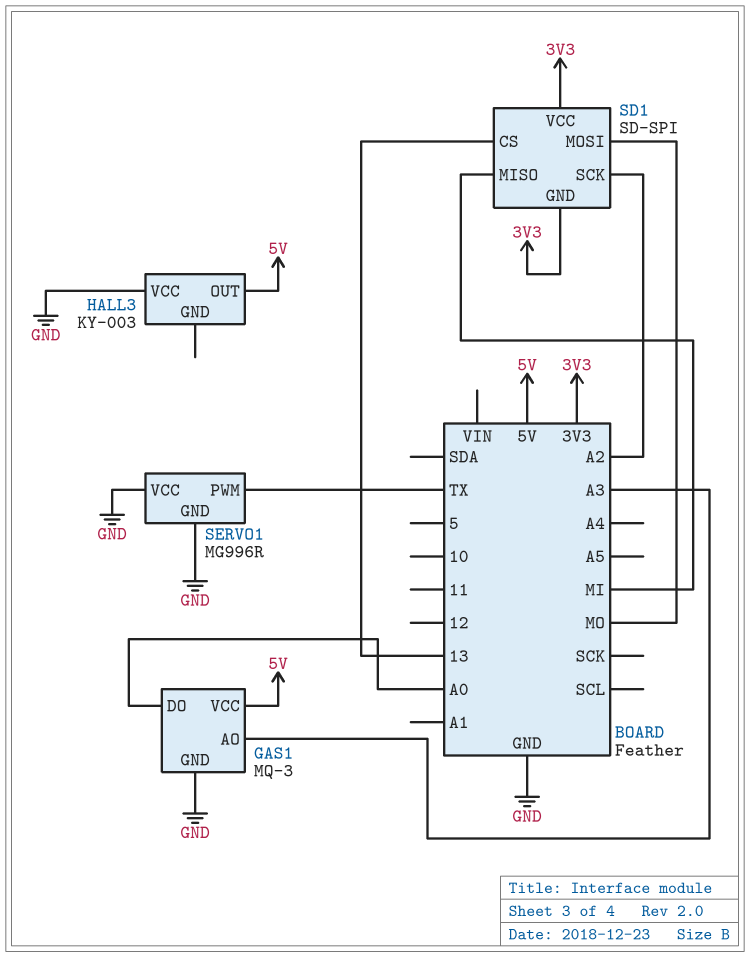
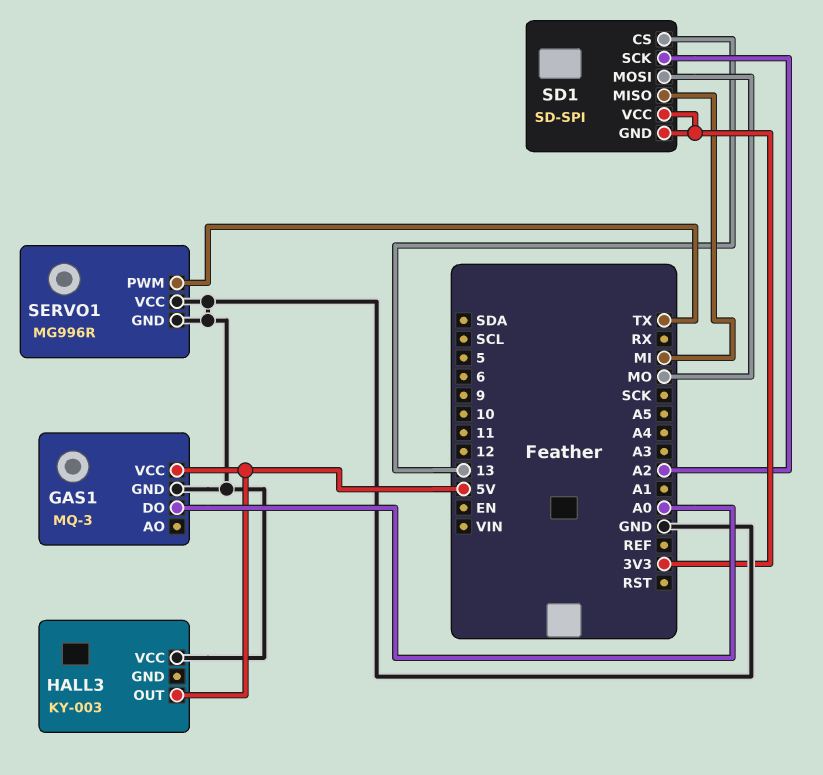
GAS1 pin AO: A3 -> none

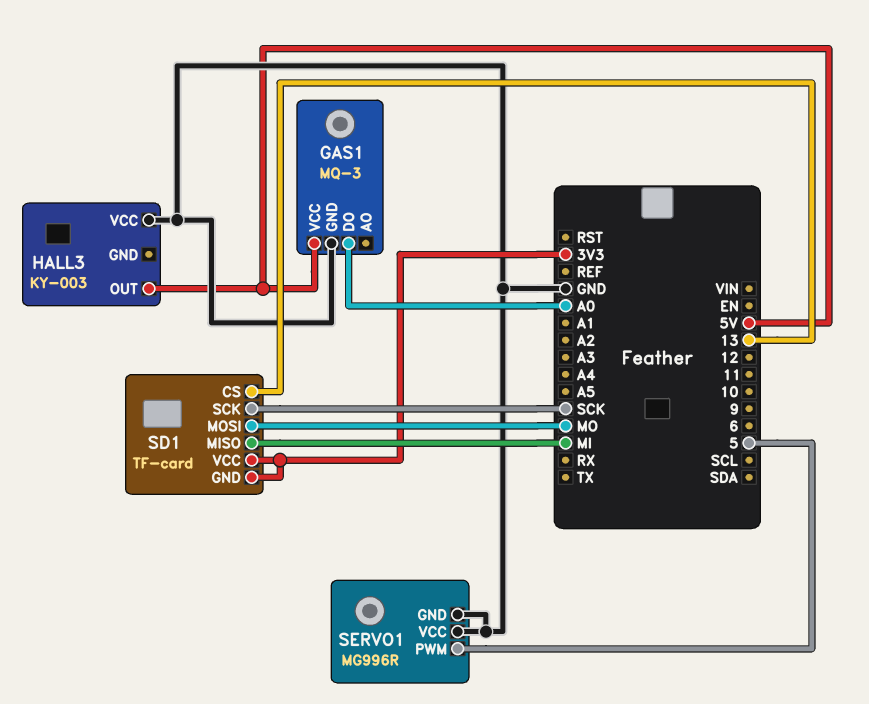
SD1: SD-SPI -> TF-card
SD1 pin SCK: A2 -> SCK
SERVO1 pin PWM: TX -> 5

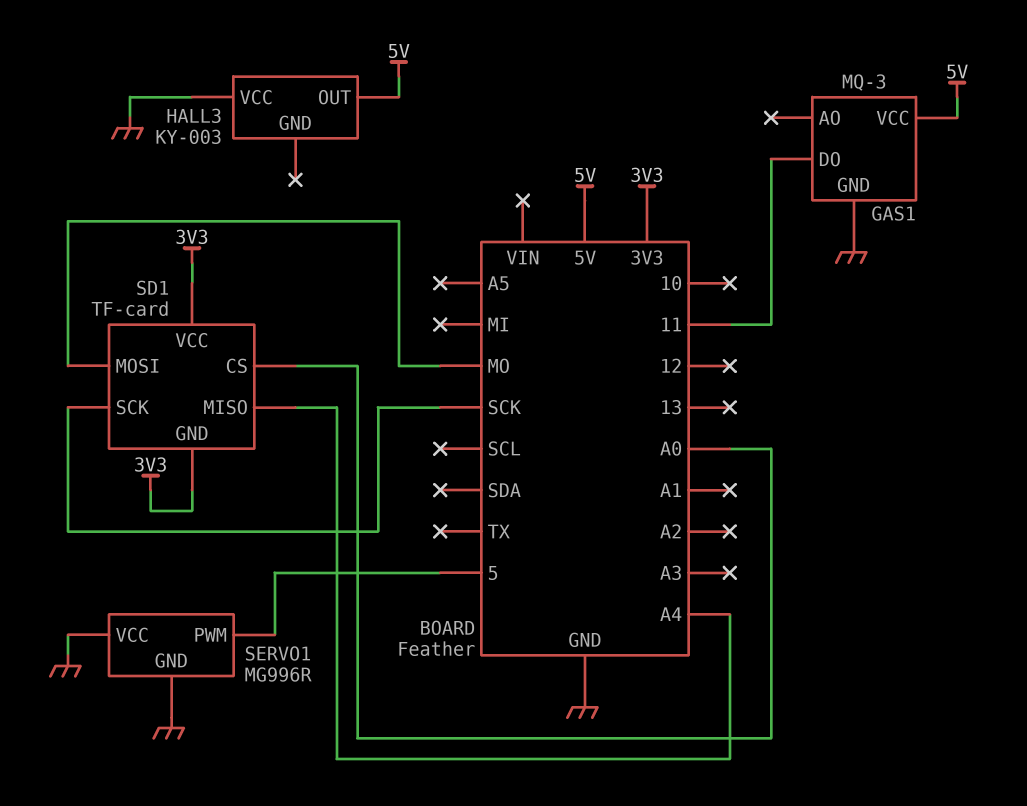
GAS1 pin DO: A0 -> 11
SD1 pin CS: 13 -> A0
SD1 pin MISO: MI -> A4

